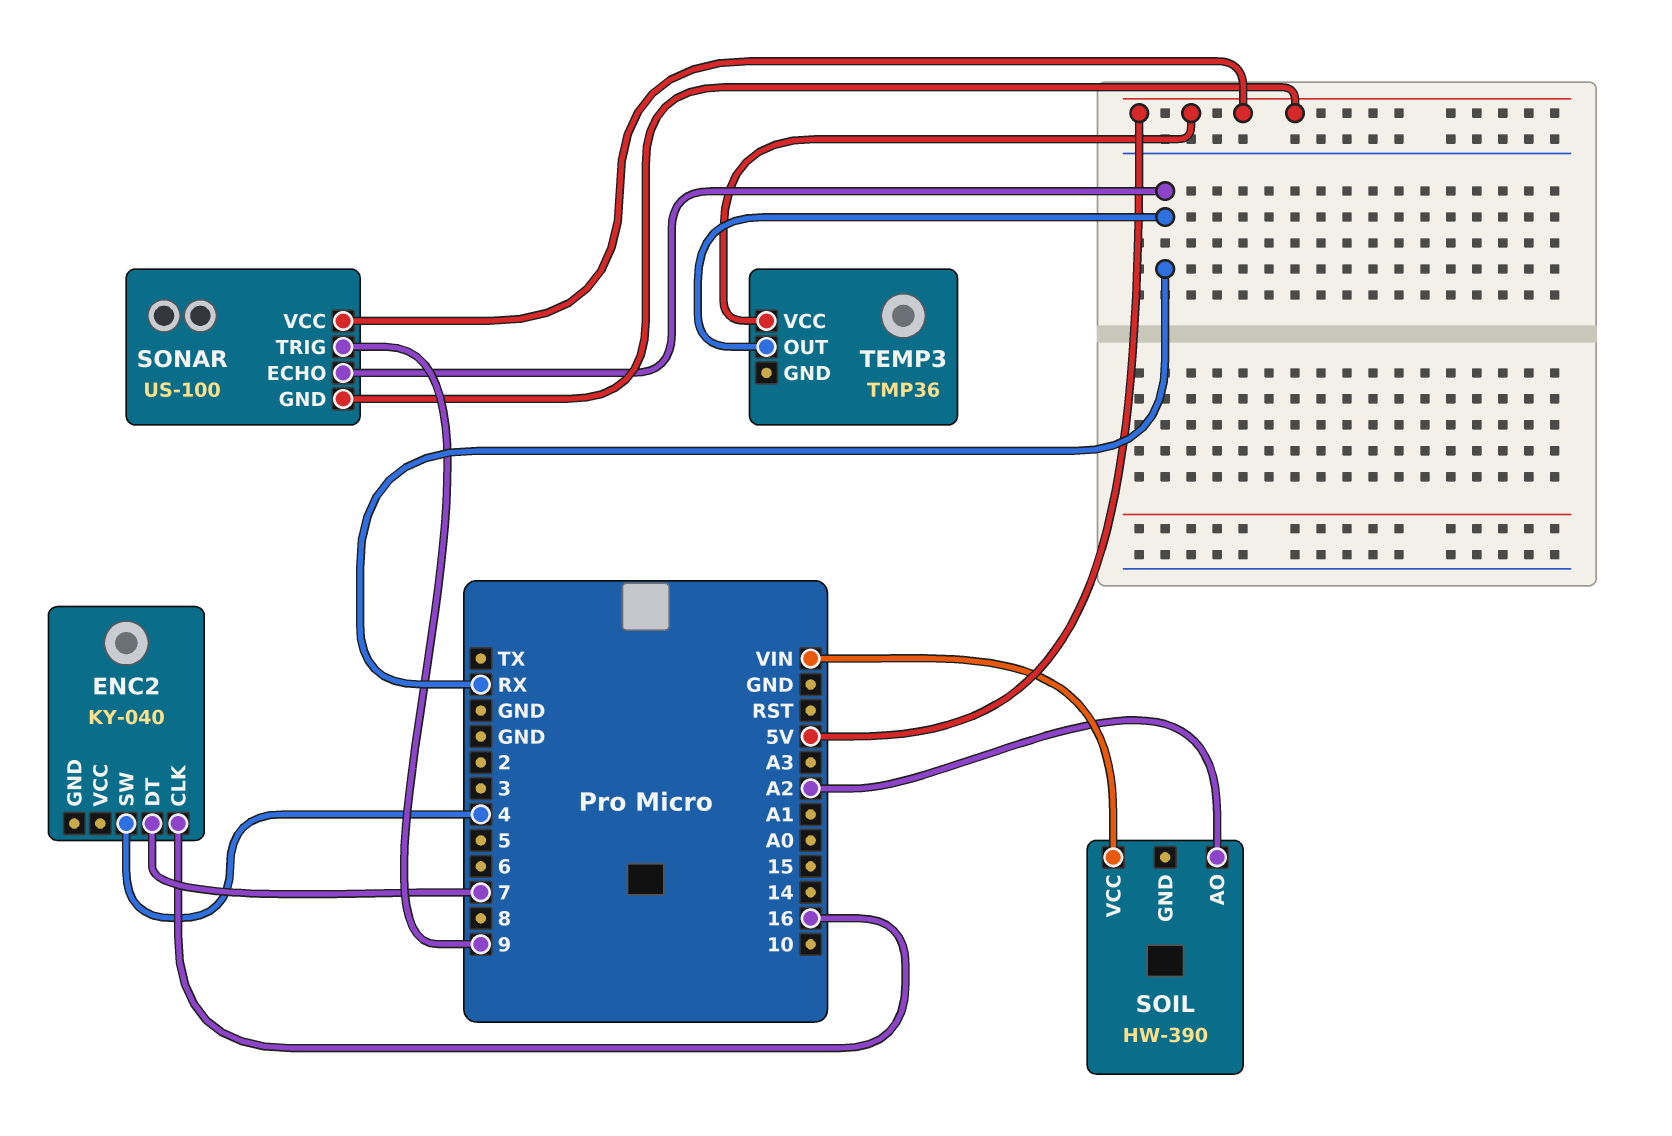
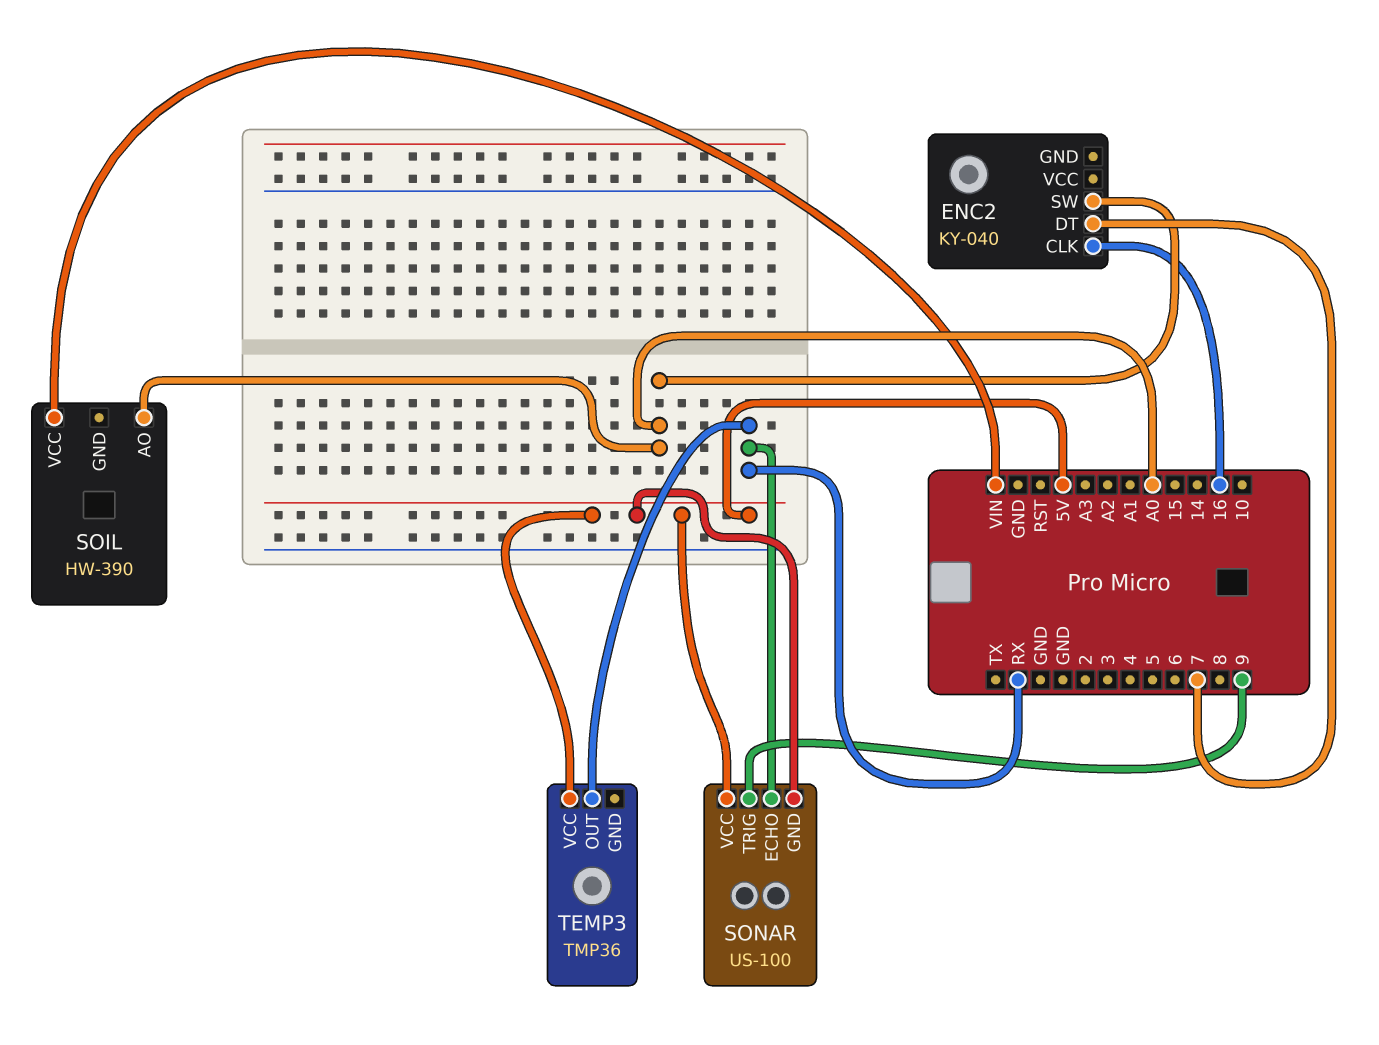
ENC2 pin SW: 4 -> A0
SOIL pin AO: A2 -> A0

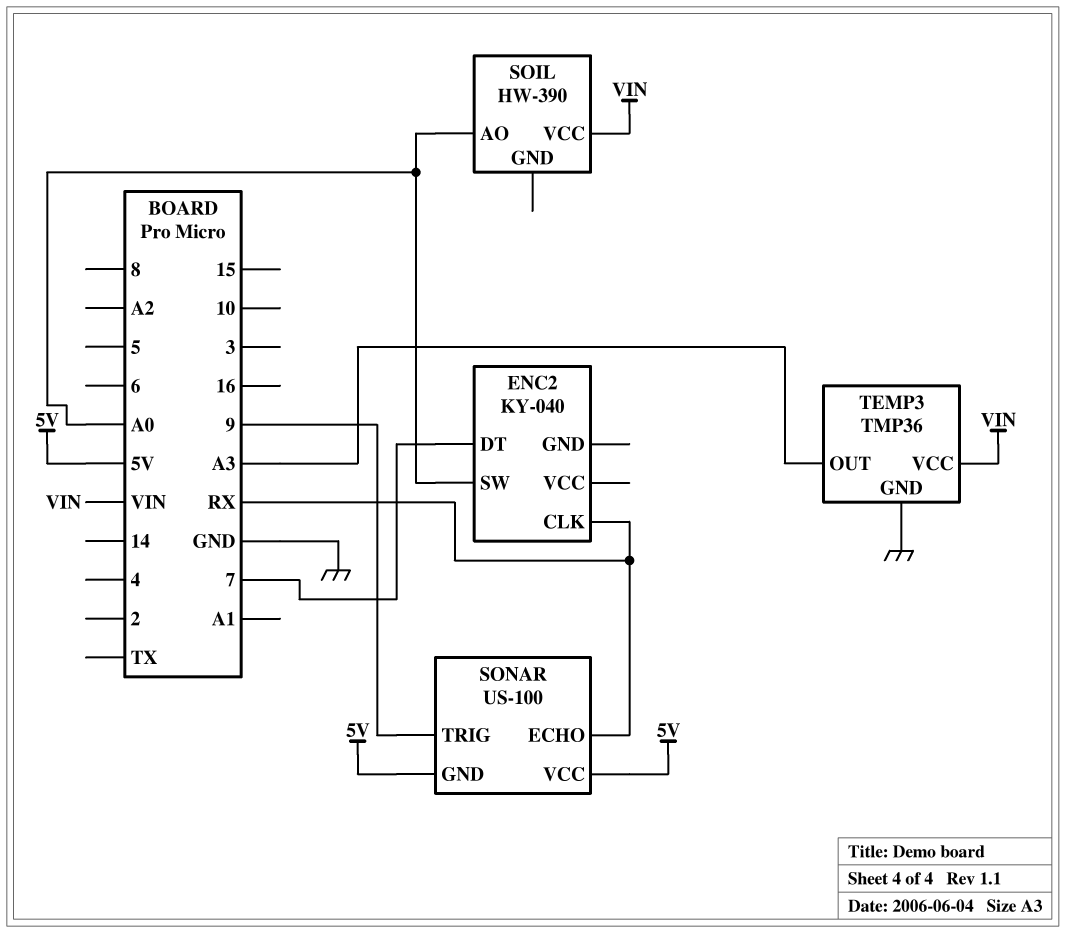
ENC2 pin CLK: 16 -> RX
TEMP3 pin GND: none -> GND
TEMP3 pin OUT: RX -> A3
TEMP3 pin VCC: 5V -> VIN

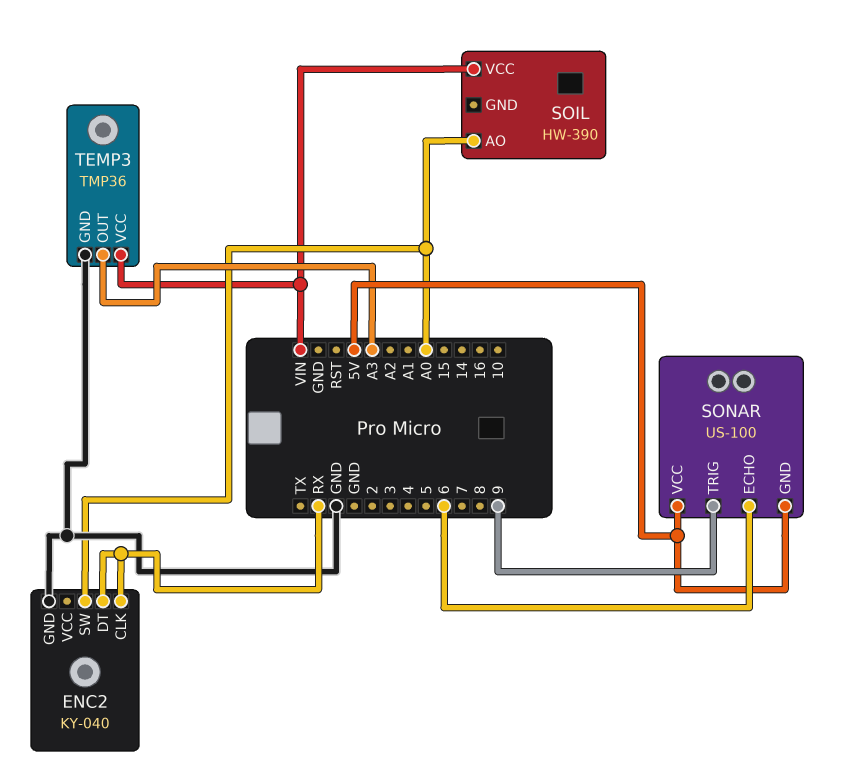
ENC2 pin DT: 7 -> RX
ENC2 pin GND: none -> GND
SONAR pin ECHO: RX -> 6

